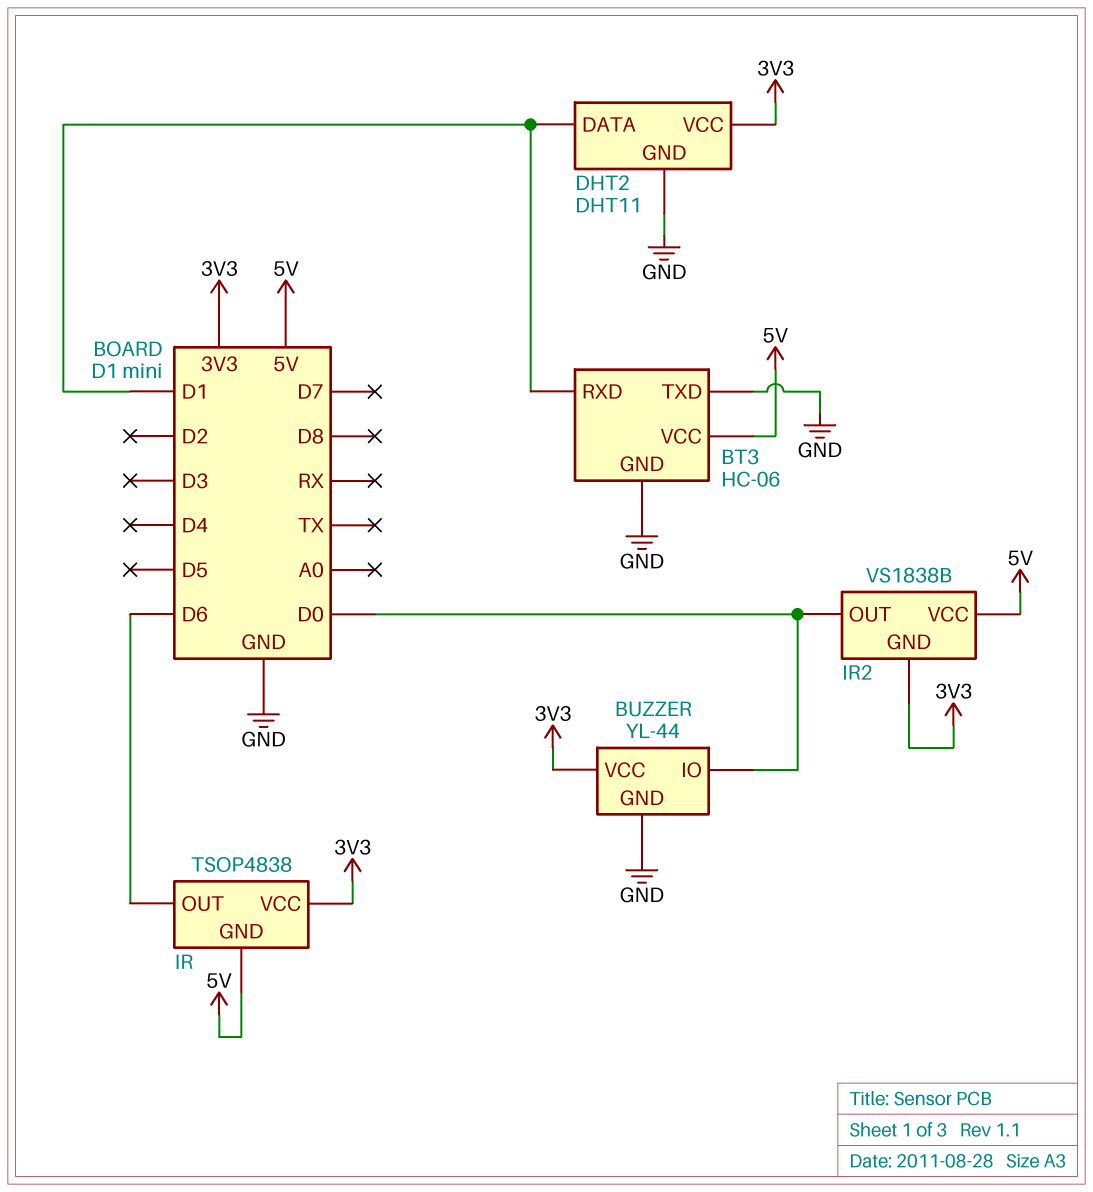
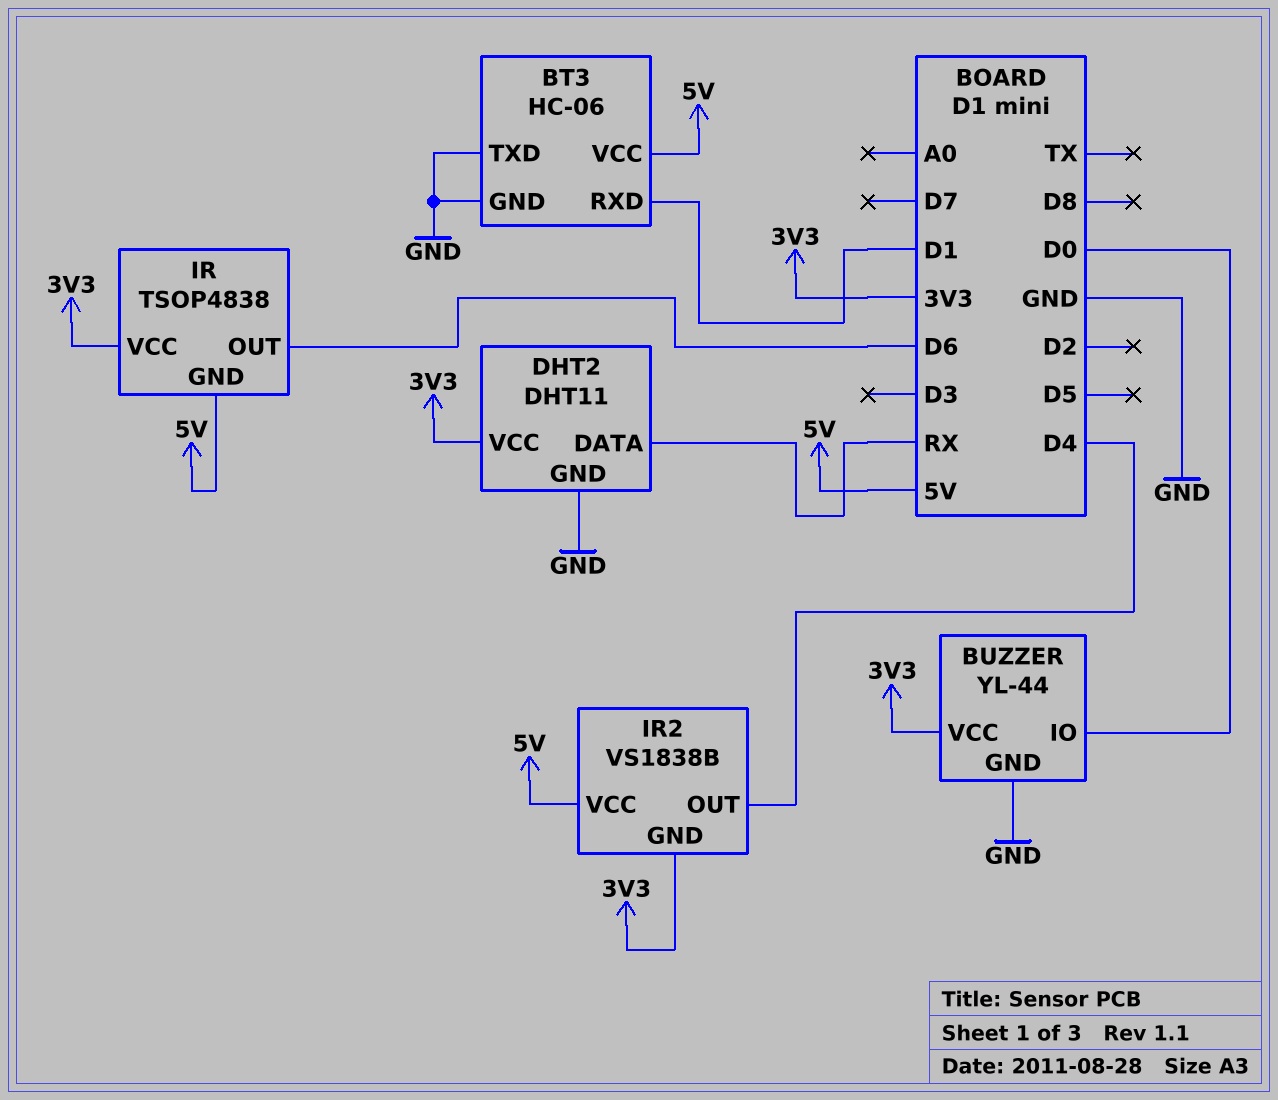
DHT2 pin DATA: D1 -> RX
IR2 pin OUT: D0 -> D4

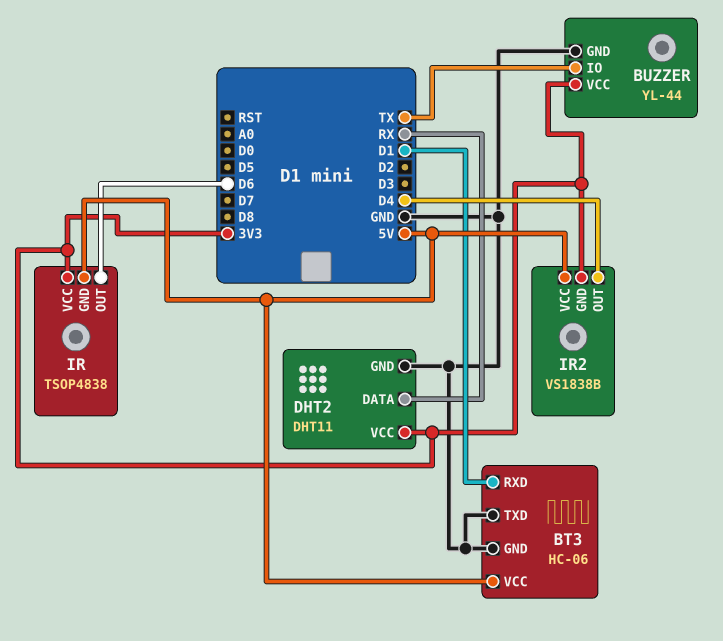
BUZZER pin IO: D0 -> TX

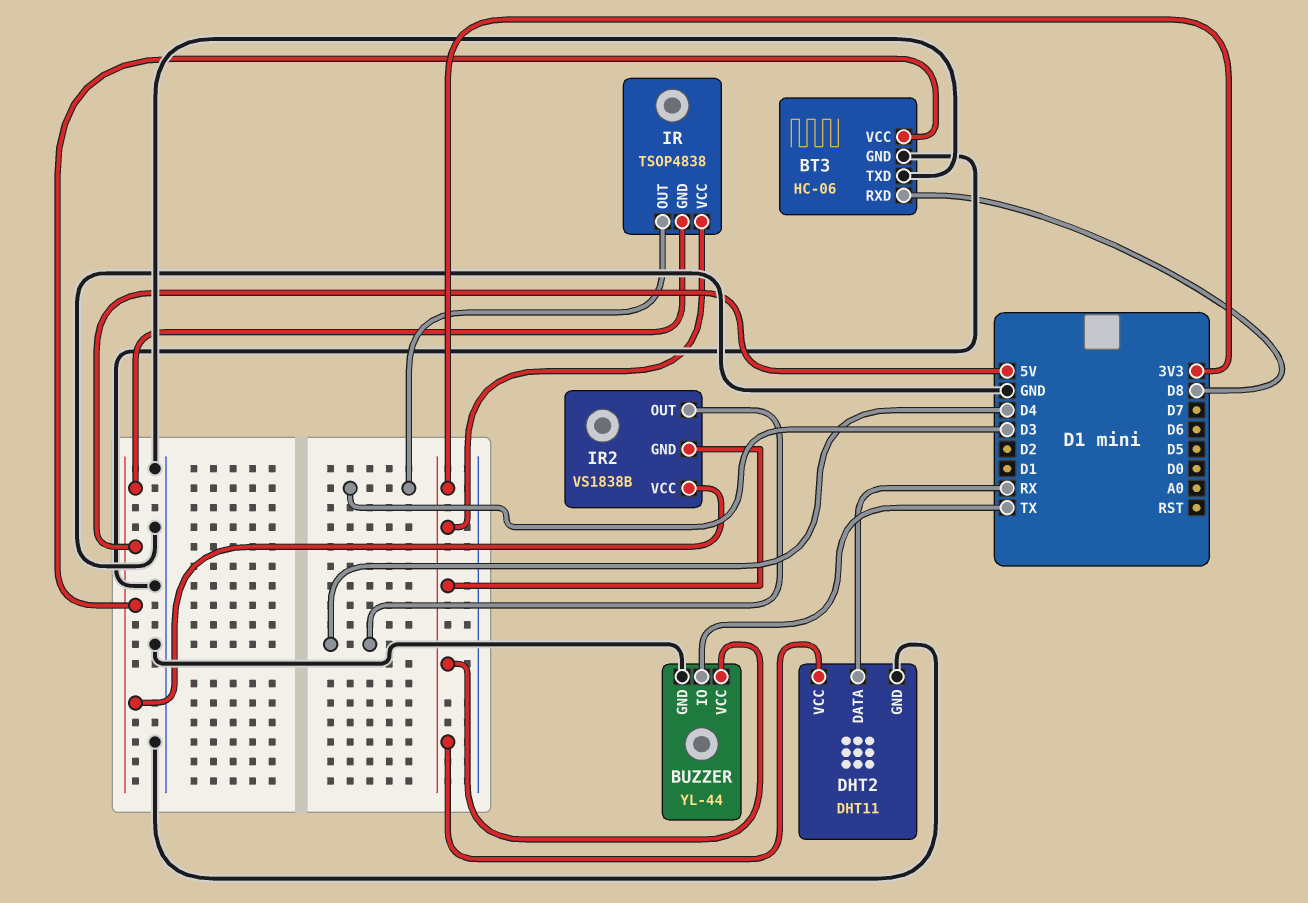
BT3 pin RXD: D1 -> D8
IR pin OUT: D6 -> D3

